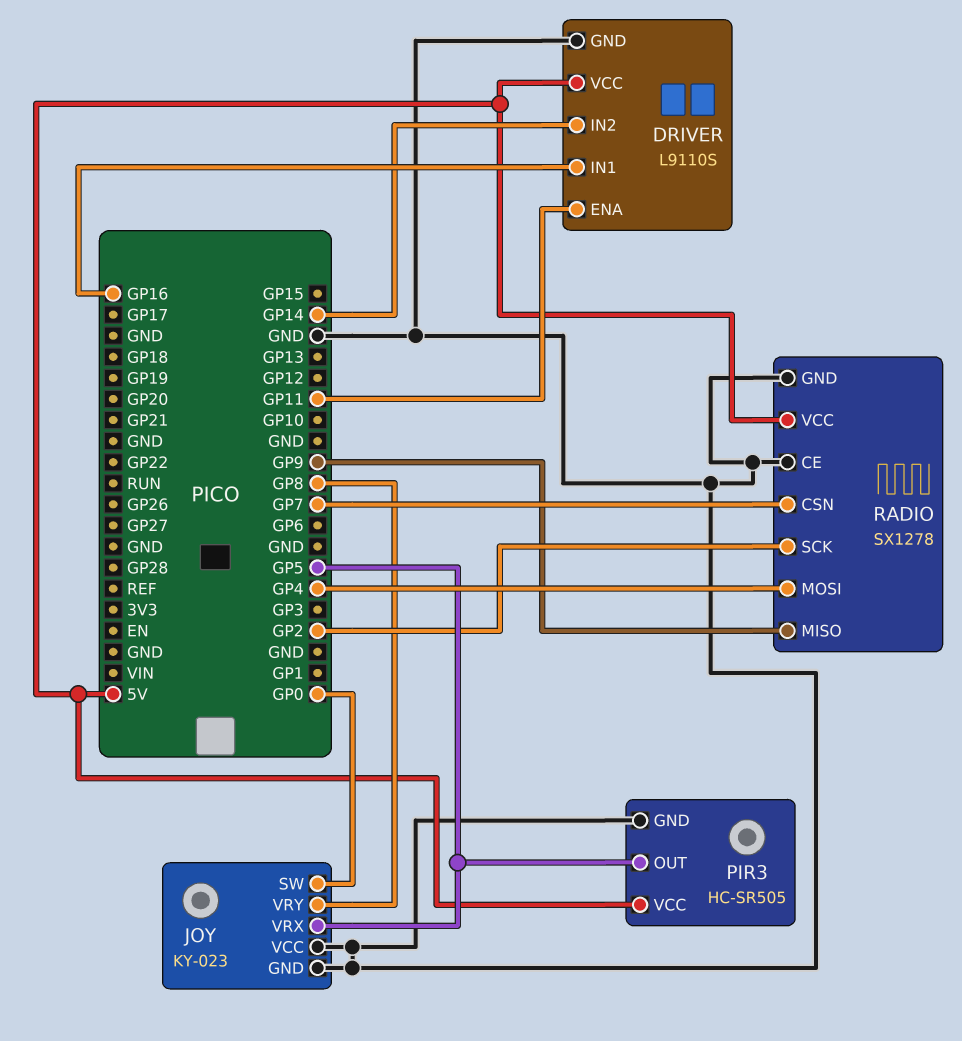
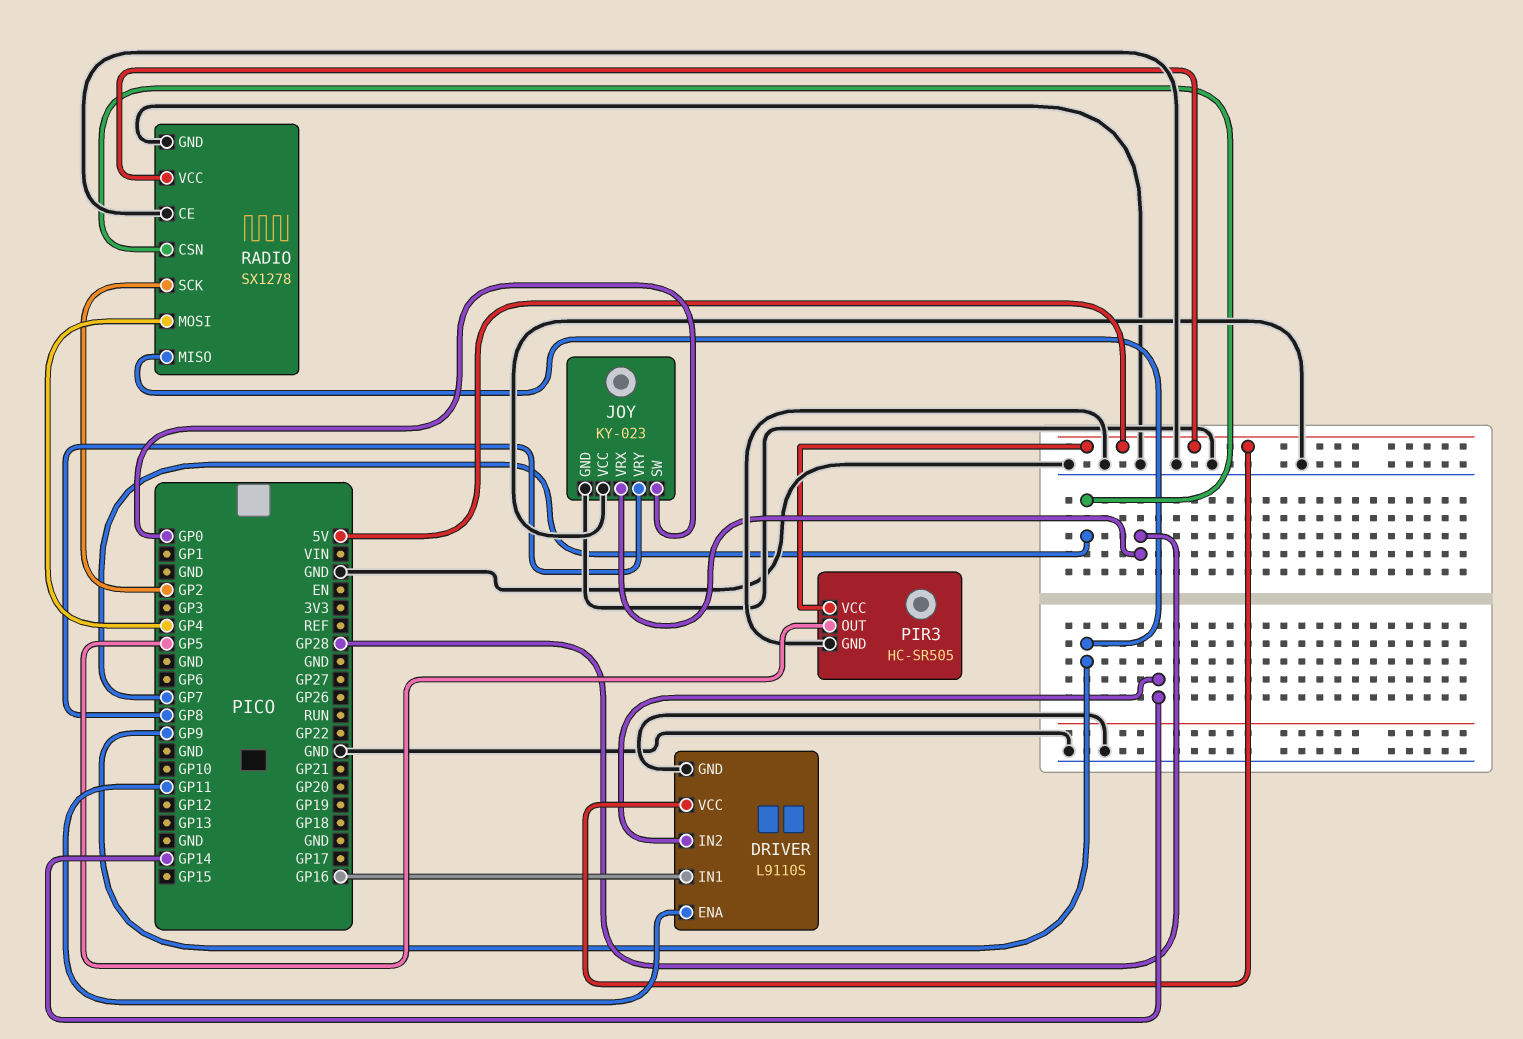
JOY pin VRX: GP5 -> GP28

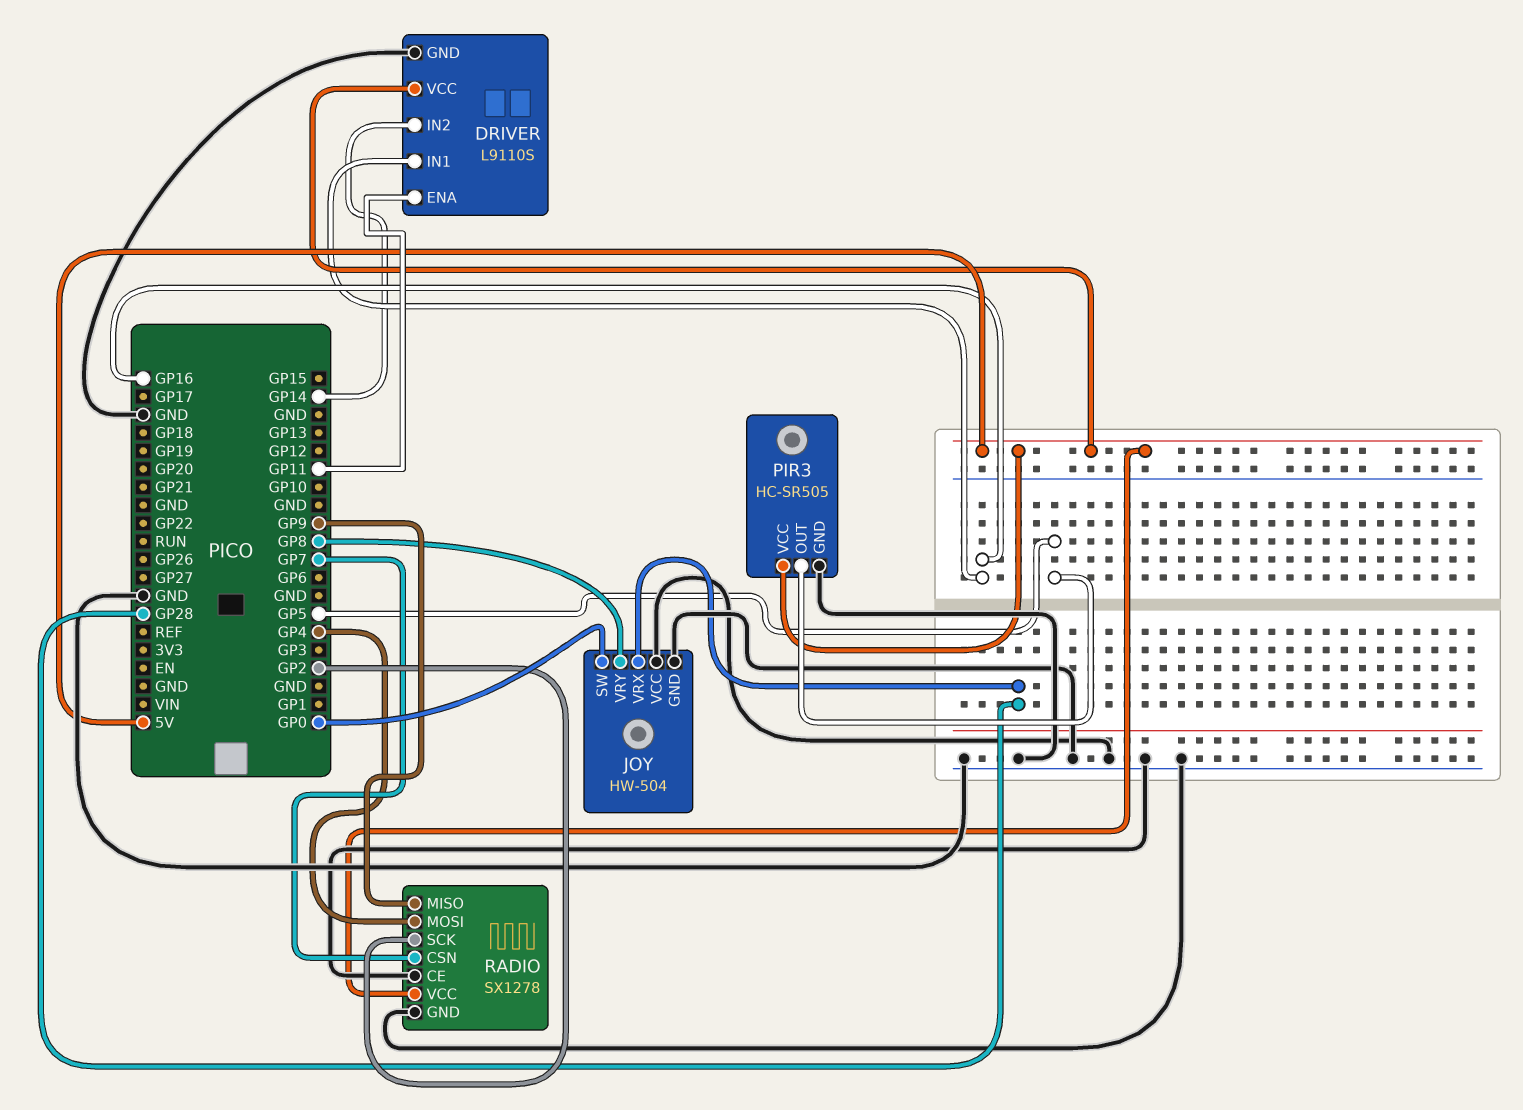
JOY: KY-023 -> HW-504

